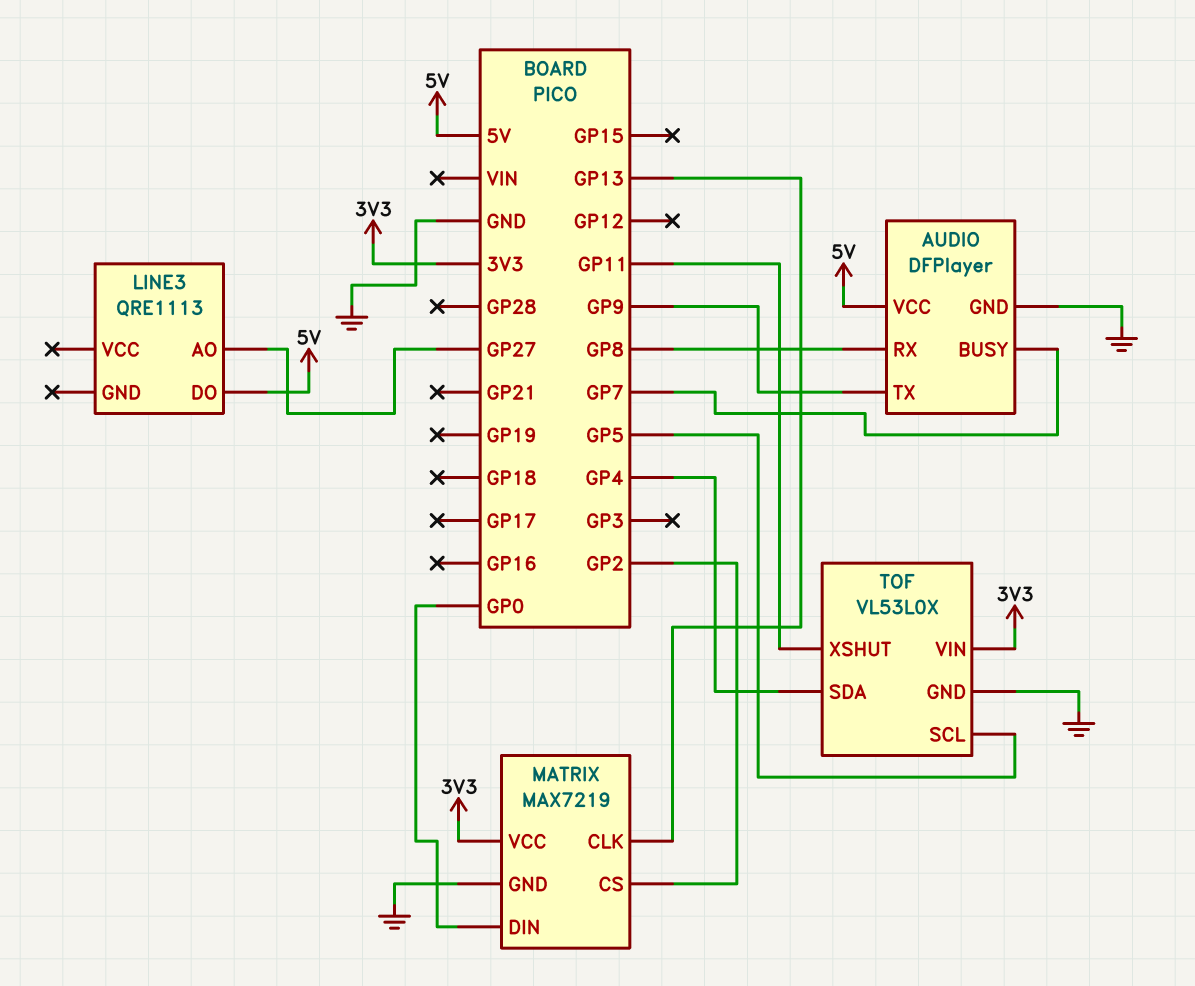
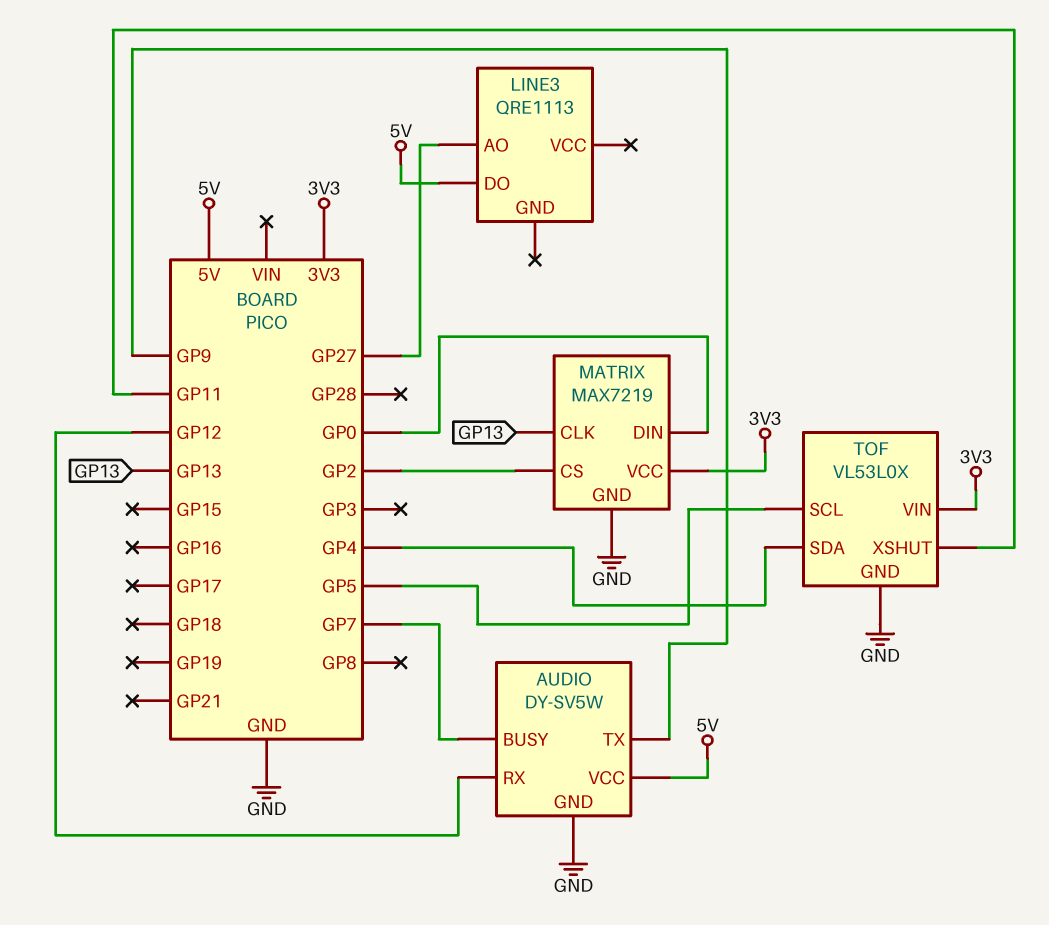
AUDIO: DFPlayer -> DY-SV5W
AUDIO pin RX: GP8 -> GP12

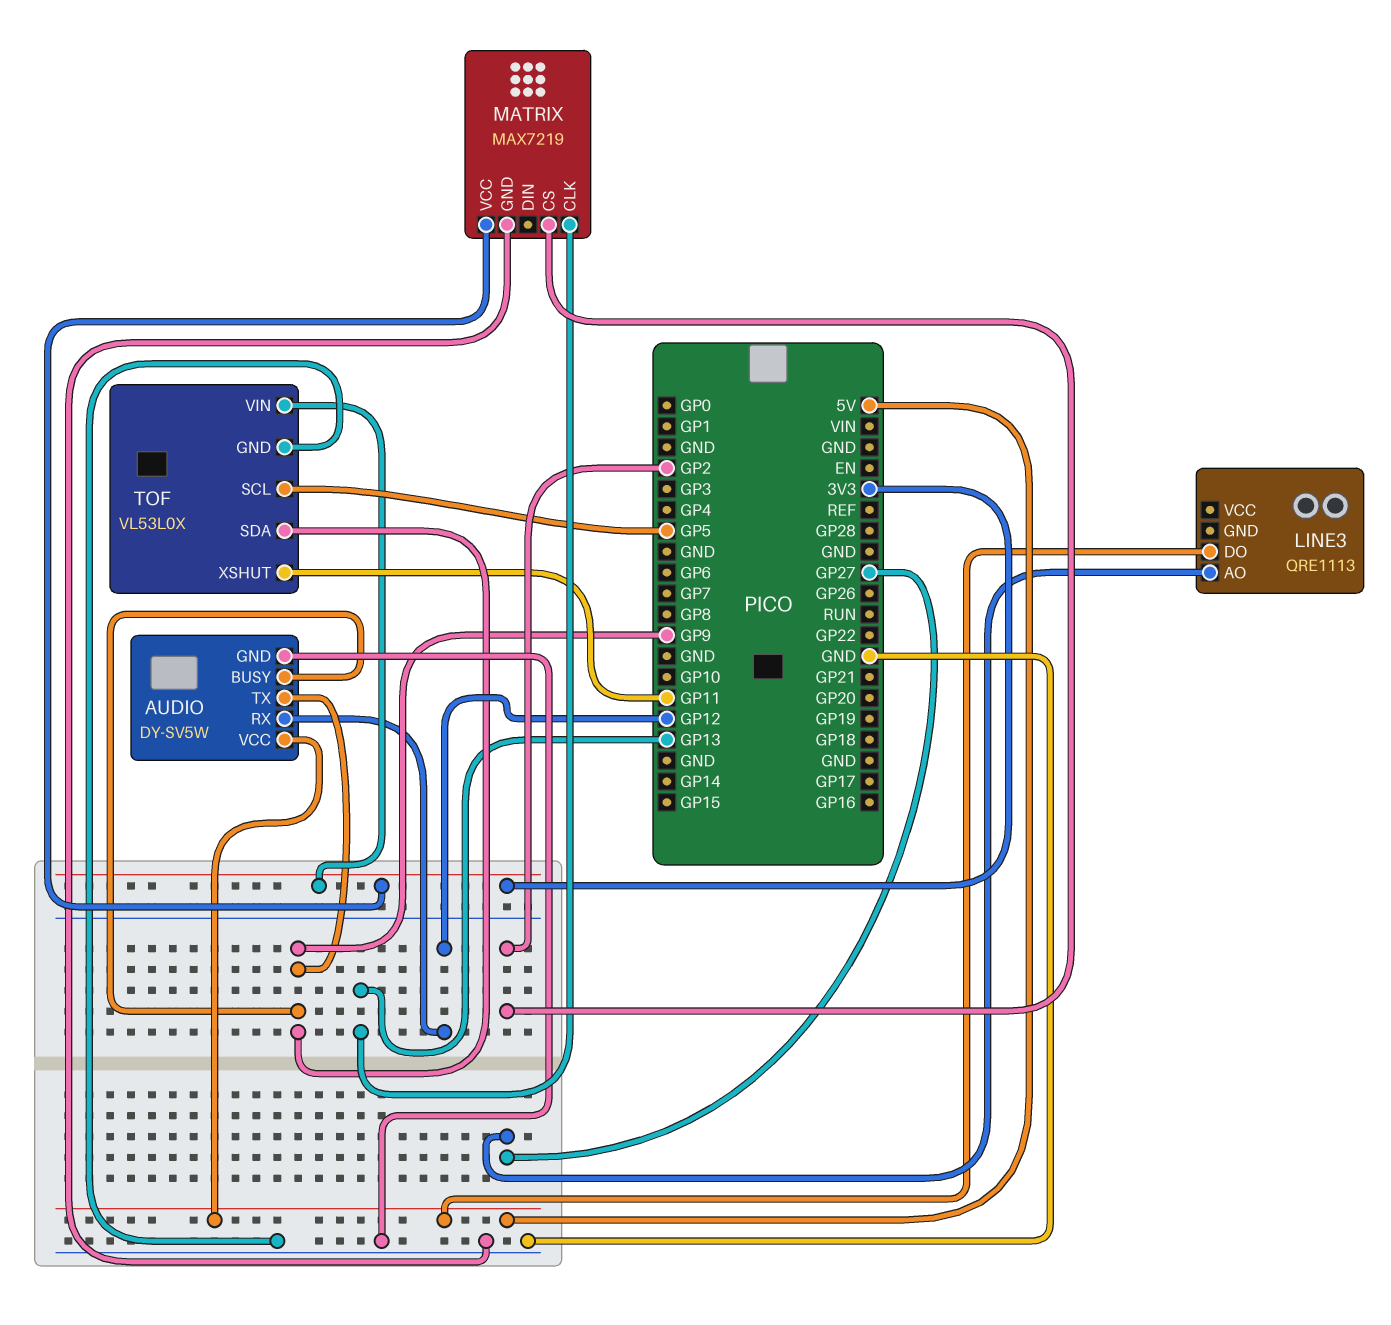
AUDIO pin BUSY: GP7 -> GP9
MATRIX pin DIN: GP0 -> none
TOF pin SDA: GP4 -> GP9

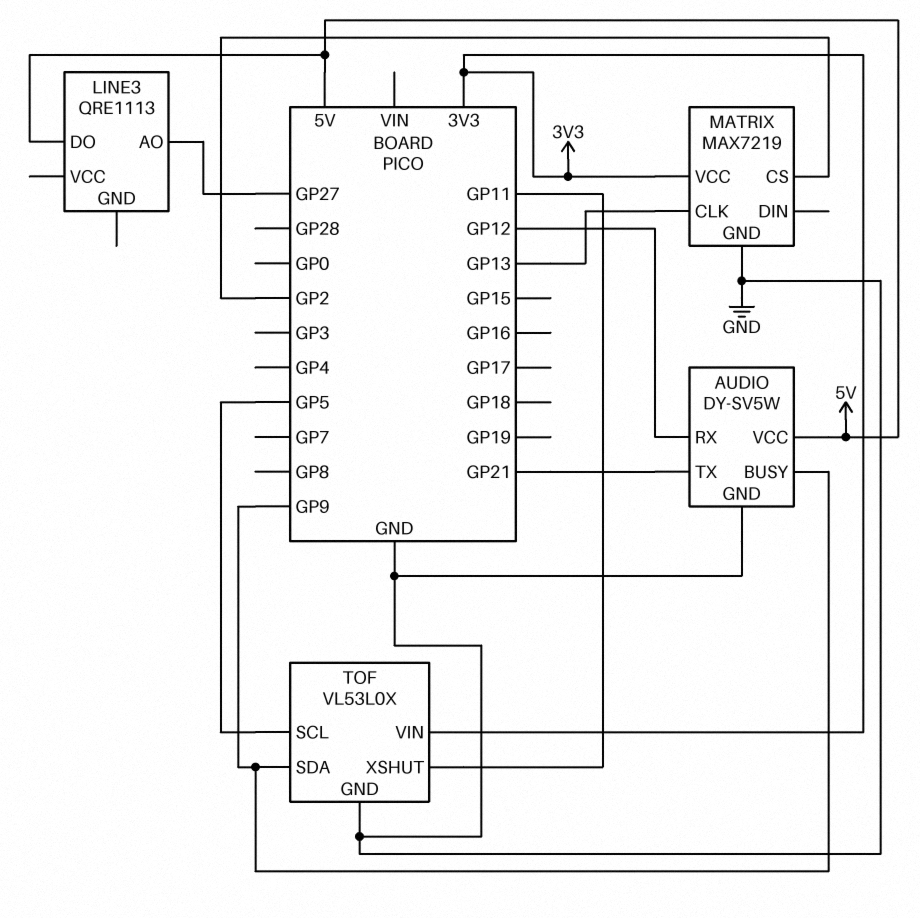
AUDIO pin TX: GP9 -> GP21

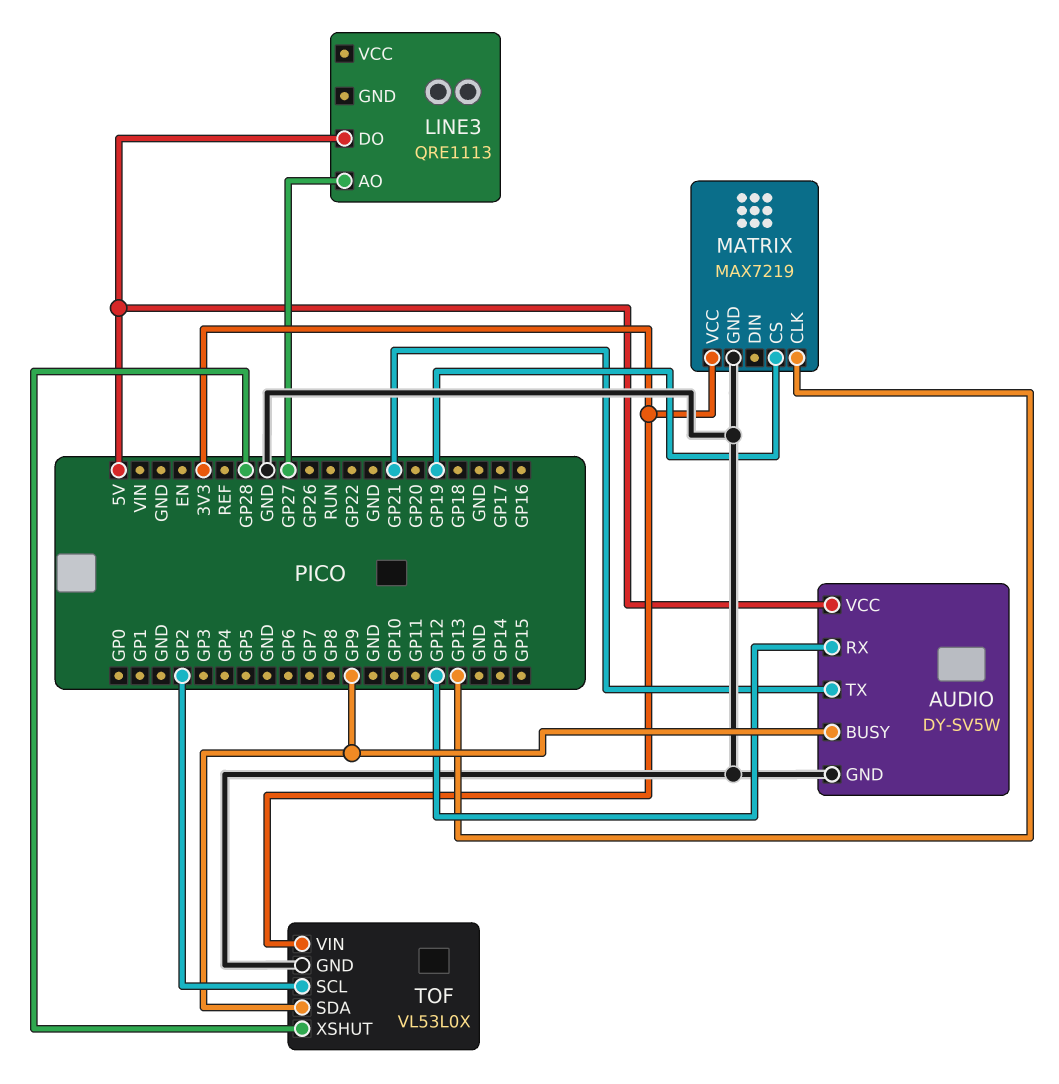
MATRIX pin CS: GP2 -> GP19
TOF pin SCL: GP5 -> GP2
TOF pin XSHUT: GP11 -> GP28

